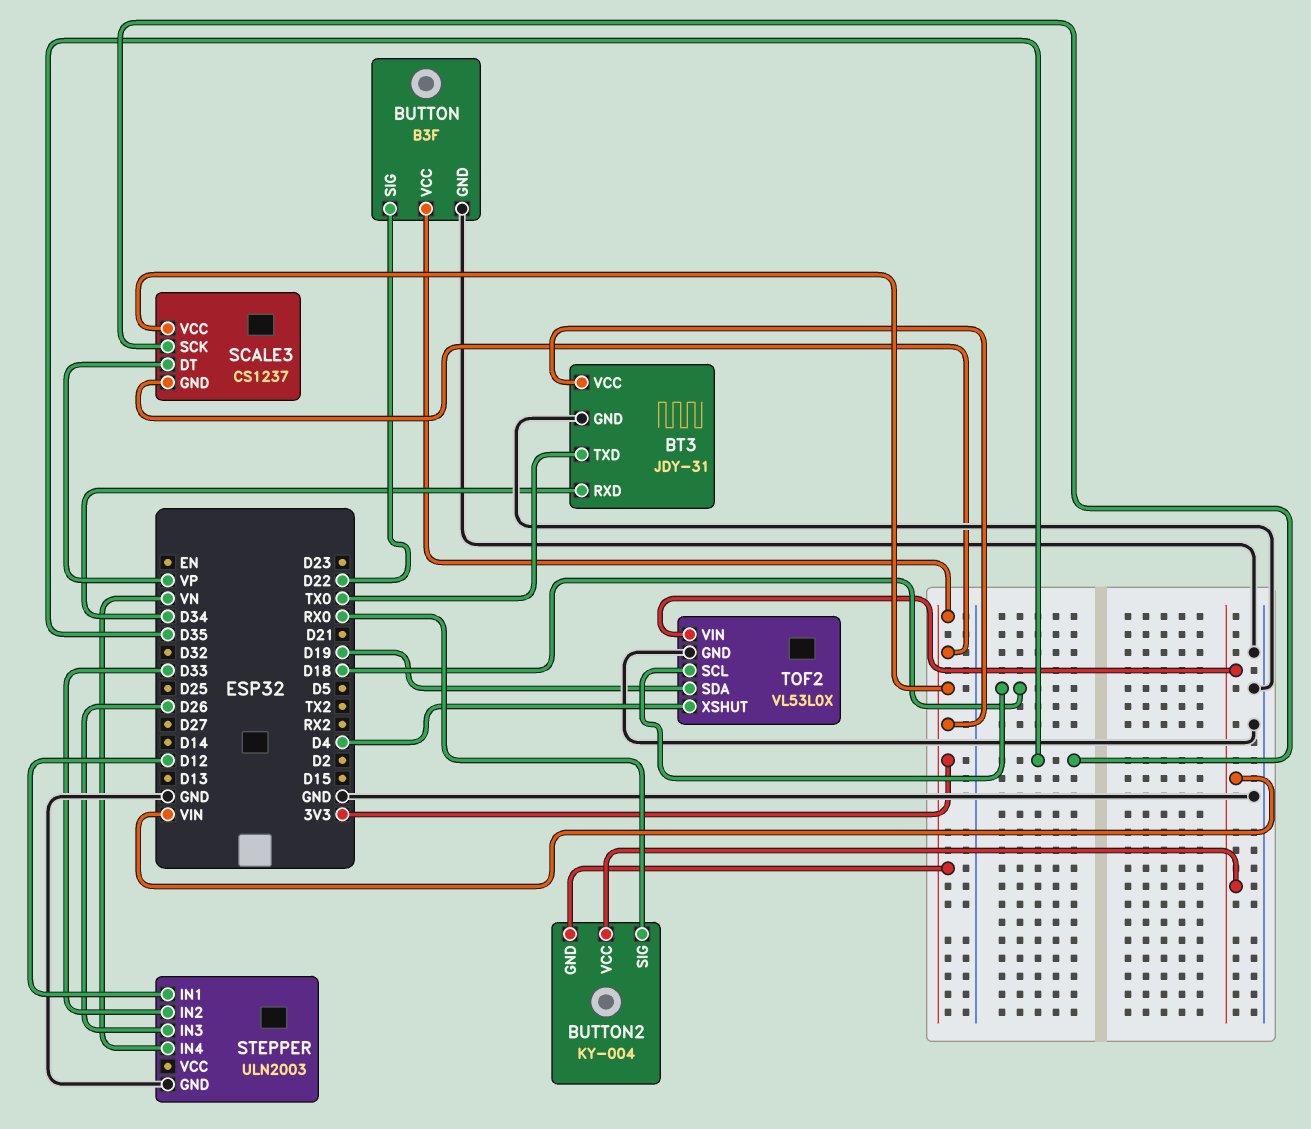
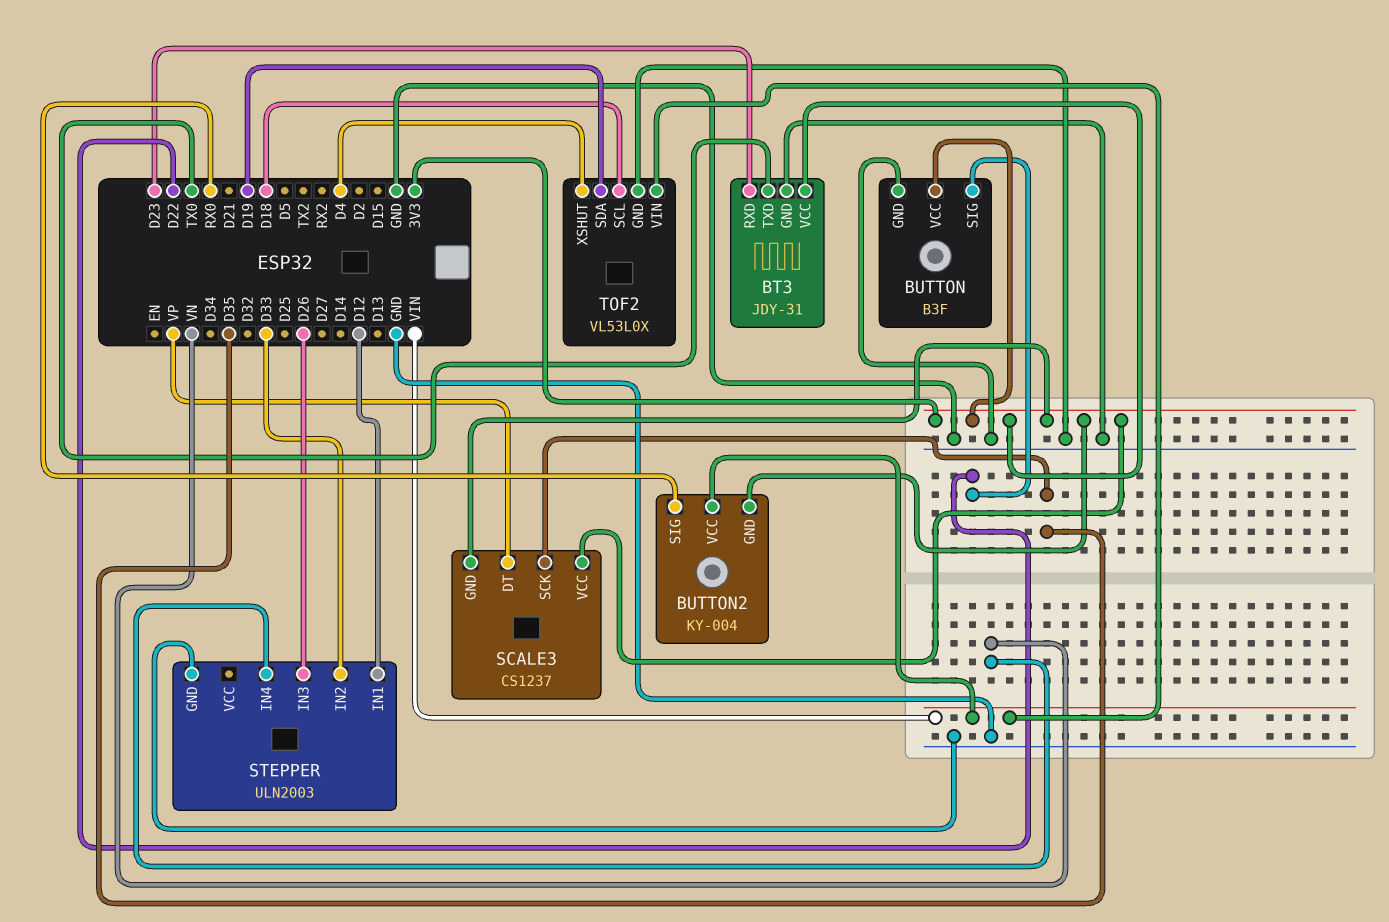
BT3 pin RXD: D34 -> D23

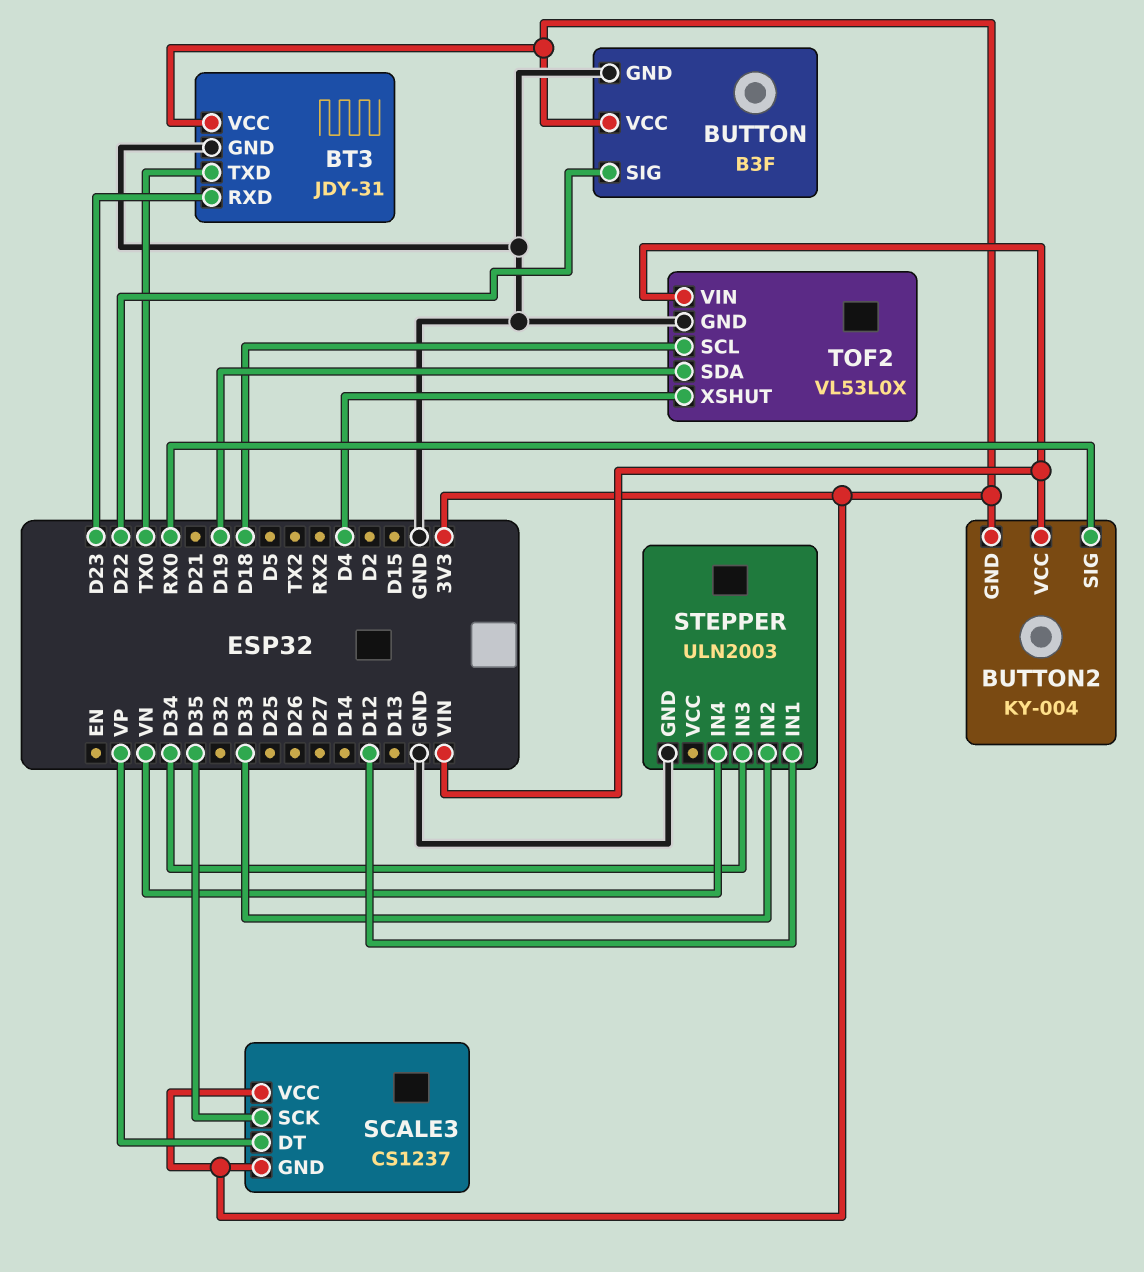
STEPPER pin IN3: D26 -> D34

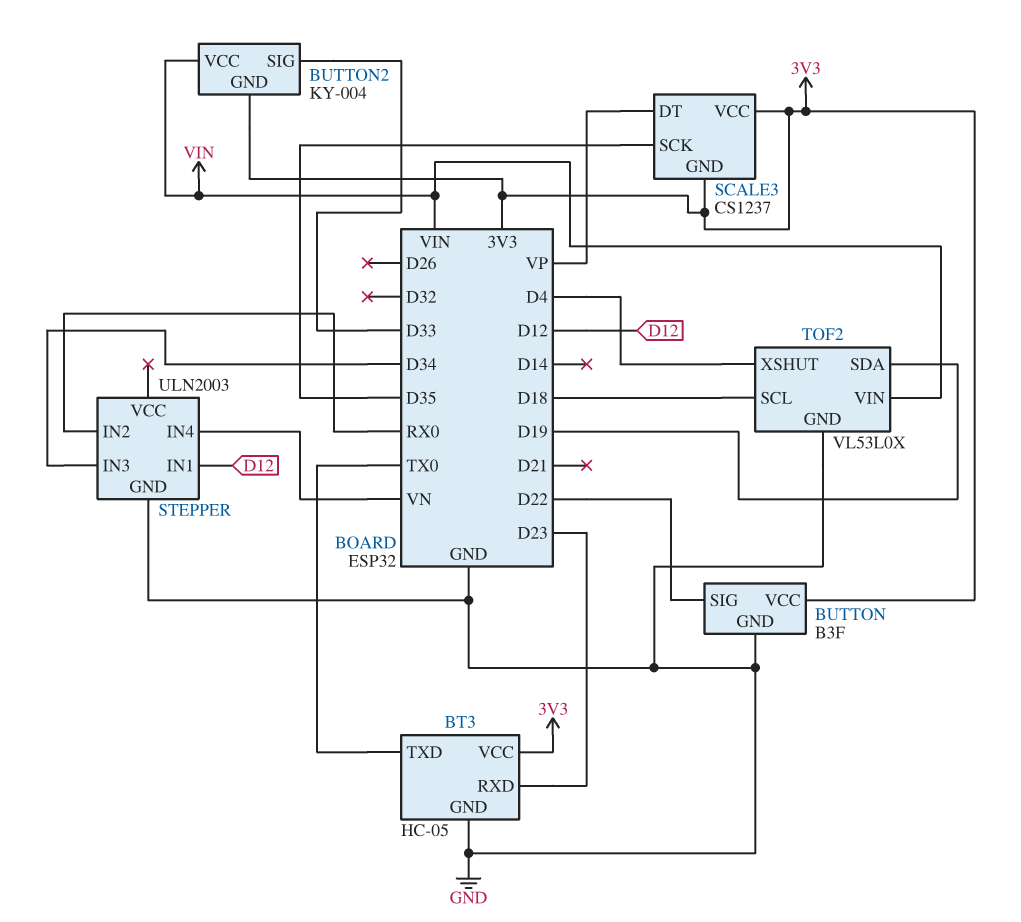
BT3: JDY-31 -> HC-05
BUTTON2 pin SIG: RX0 -> D33
STEPPER pin IN2: D33 -> RX0

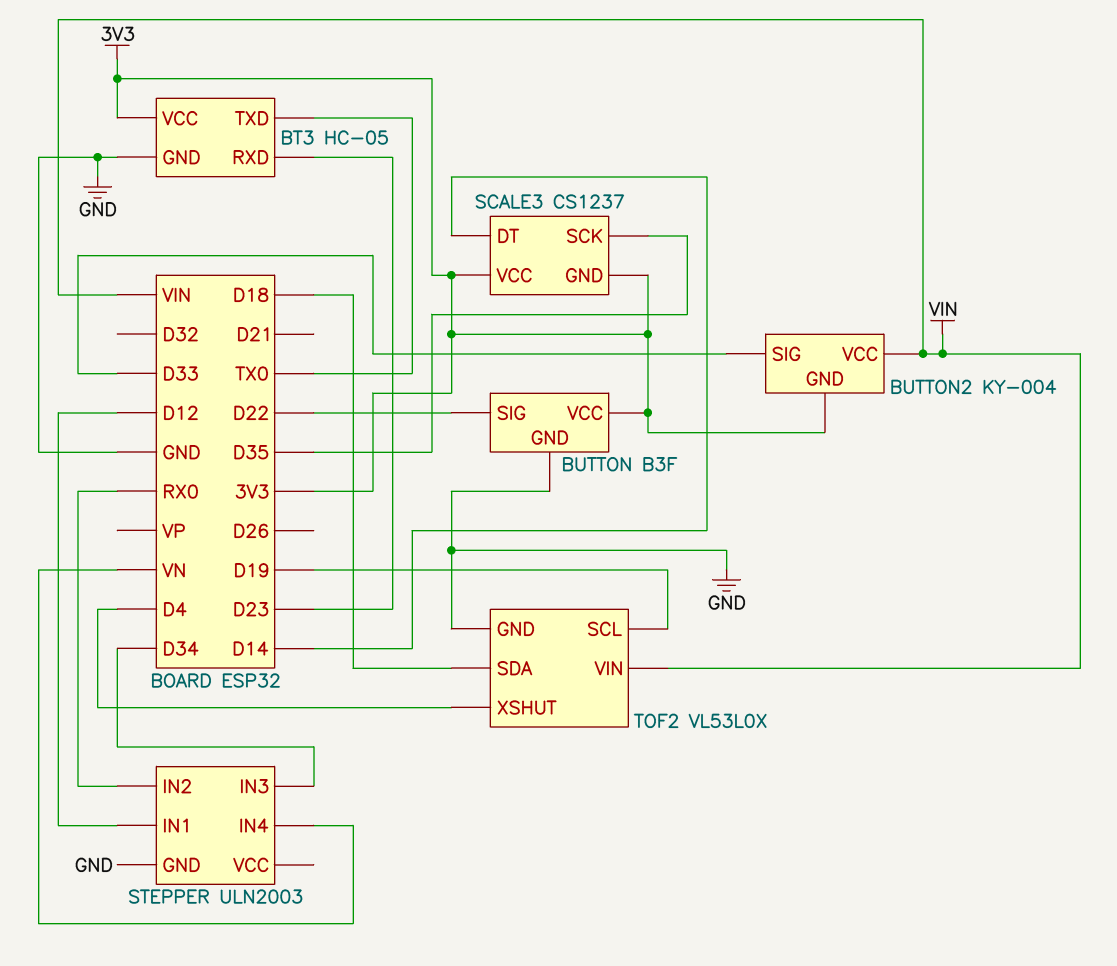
SCALE3 pin DT: VP -> D14
TOF2 pin SCL: D18 -> D19
TOF2 pin SDA: D19 -> D18

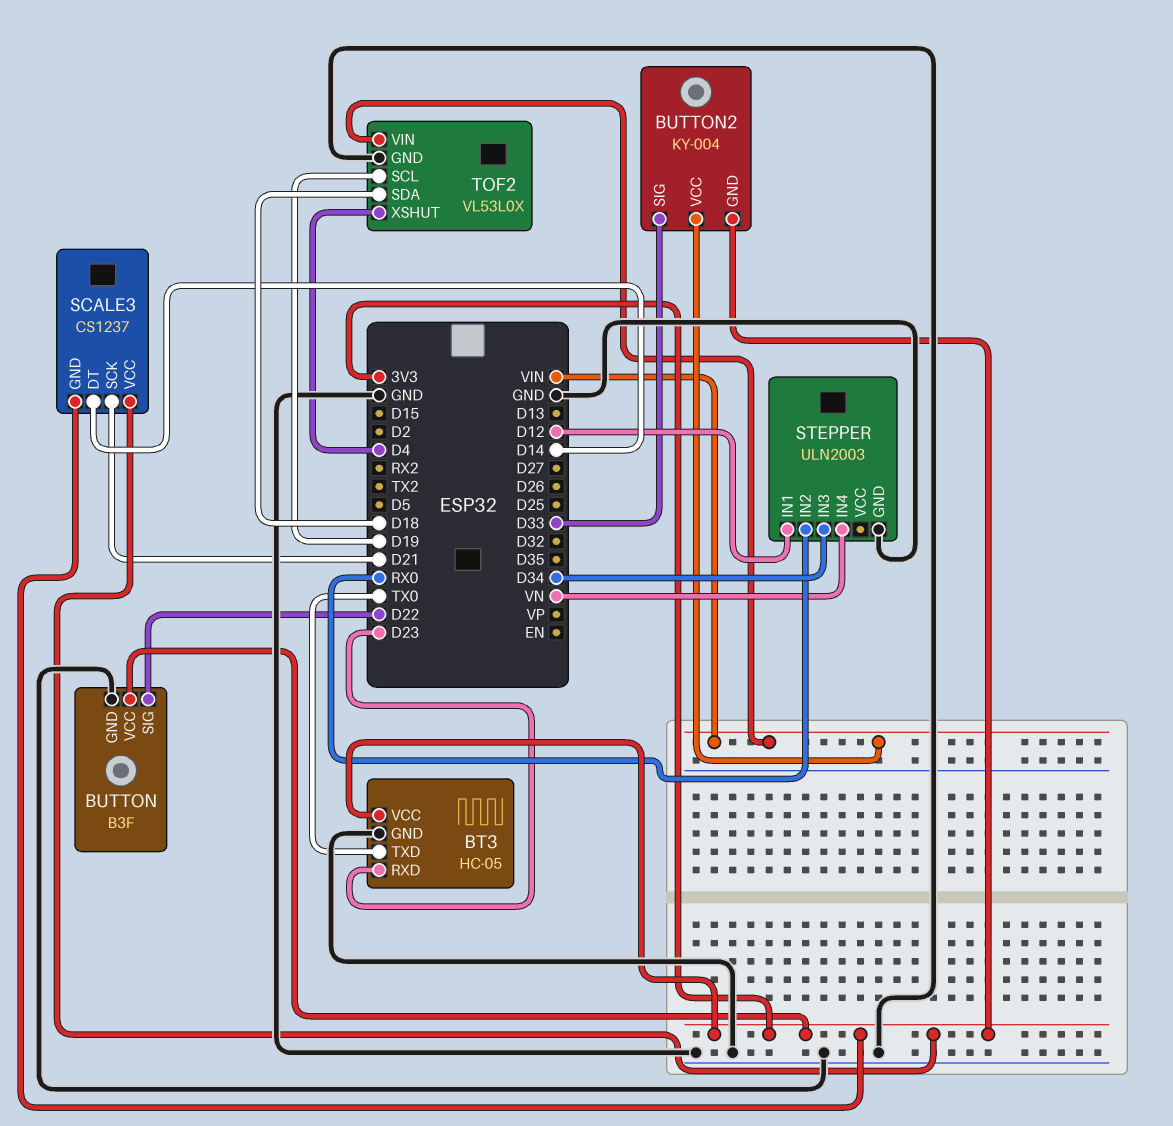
SCALE3 pin SCK: D35 -> D21

